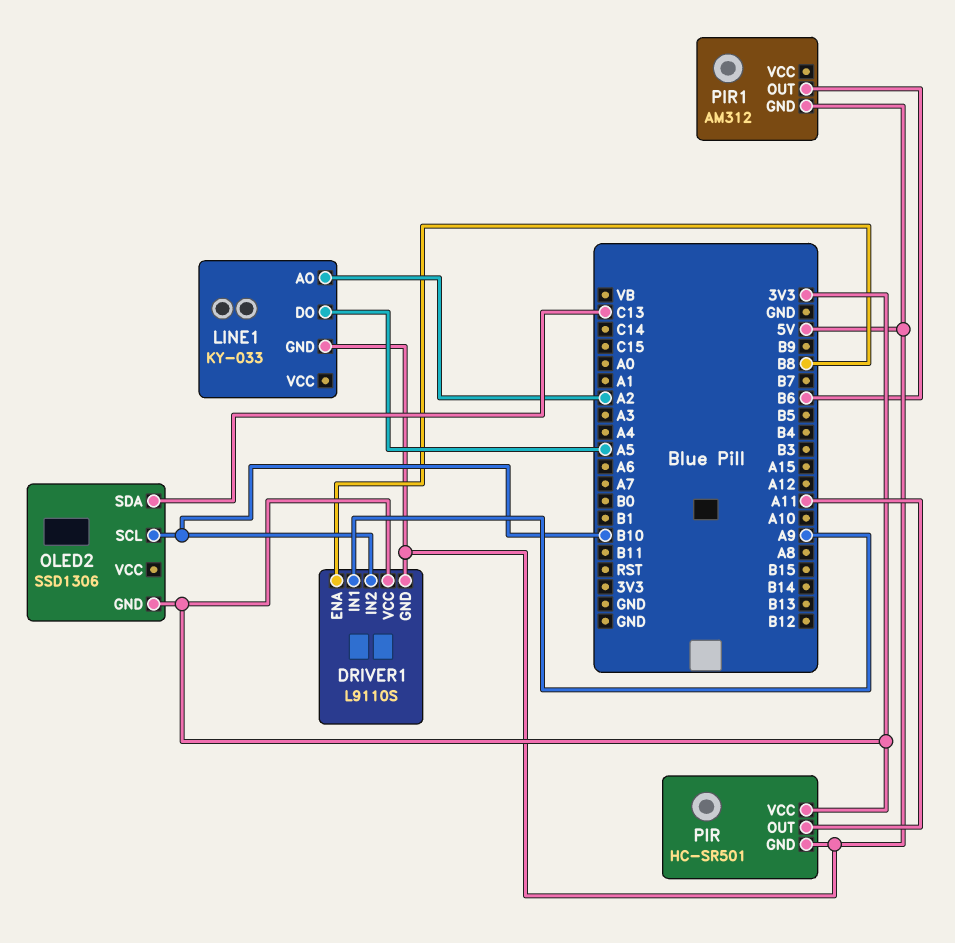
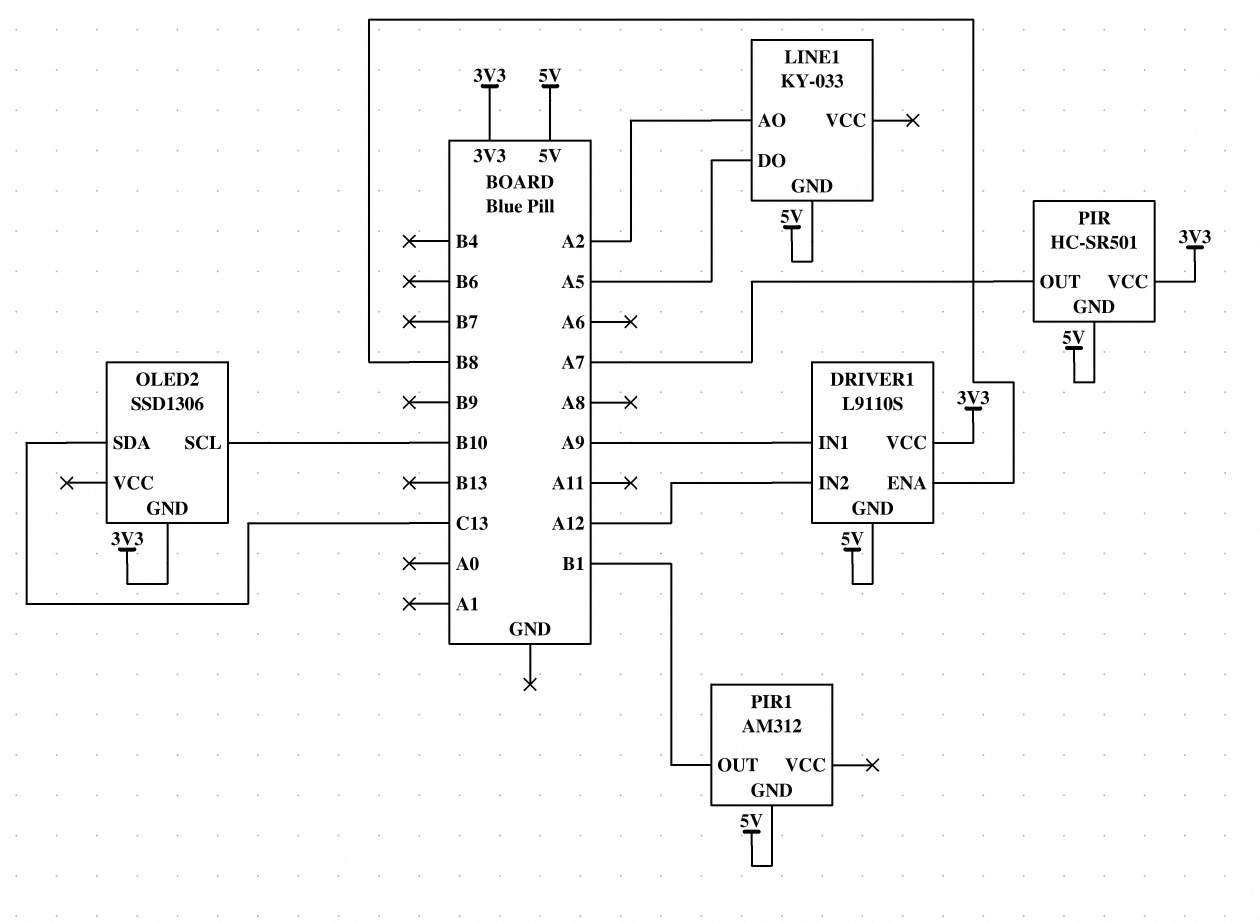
DRIVER1 pin IN2: B10 -> A12
PIR pin OUT: A11 -> A7
PIR1 pin OUT: B6 -> B1

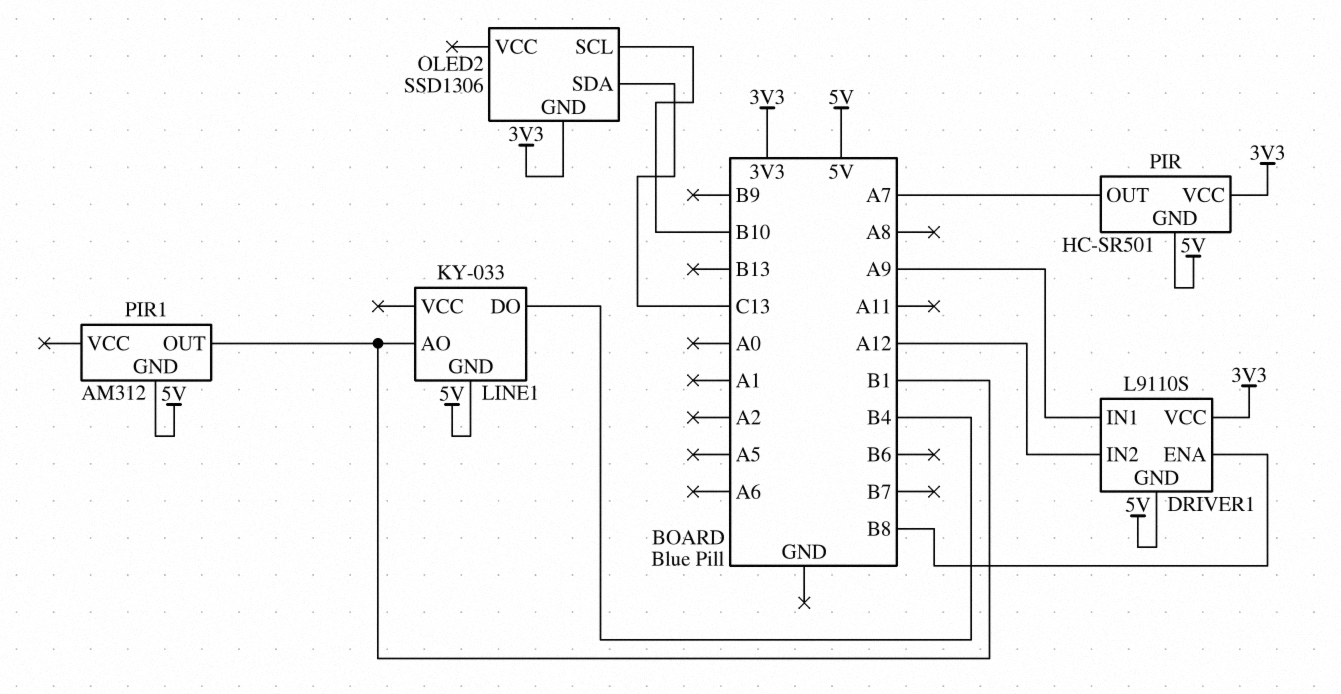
LINE1 pin AO: A2 -> B1
LINE1 pin DO: A5 -> B4

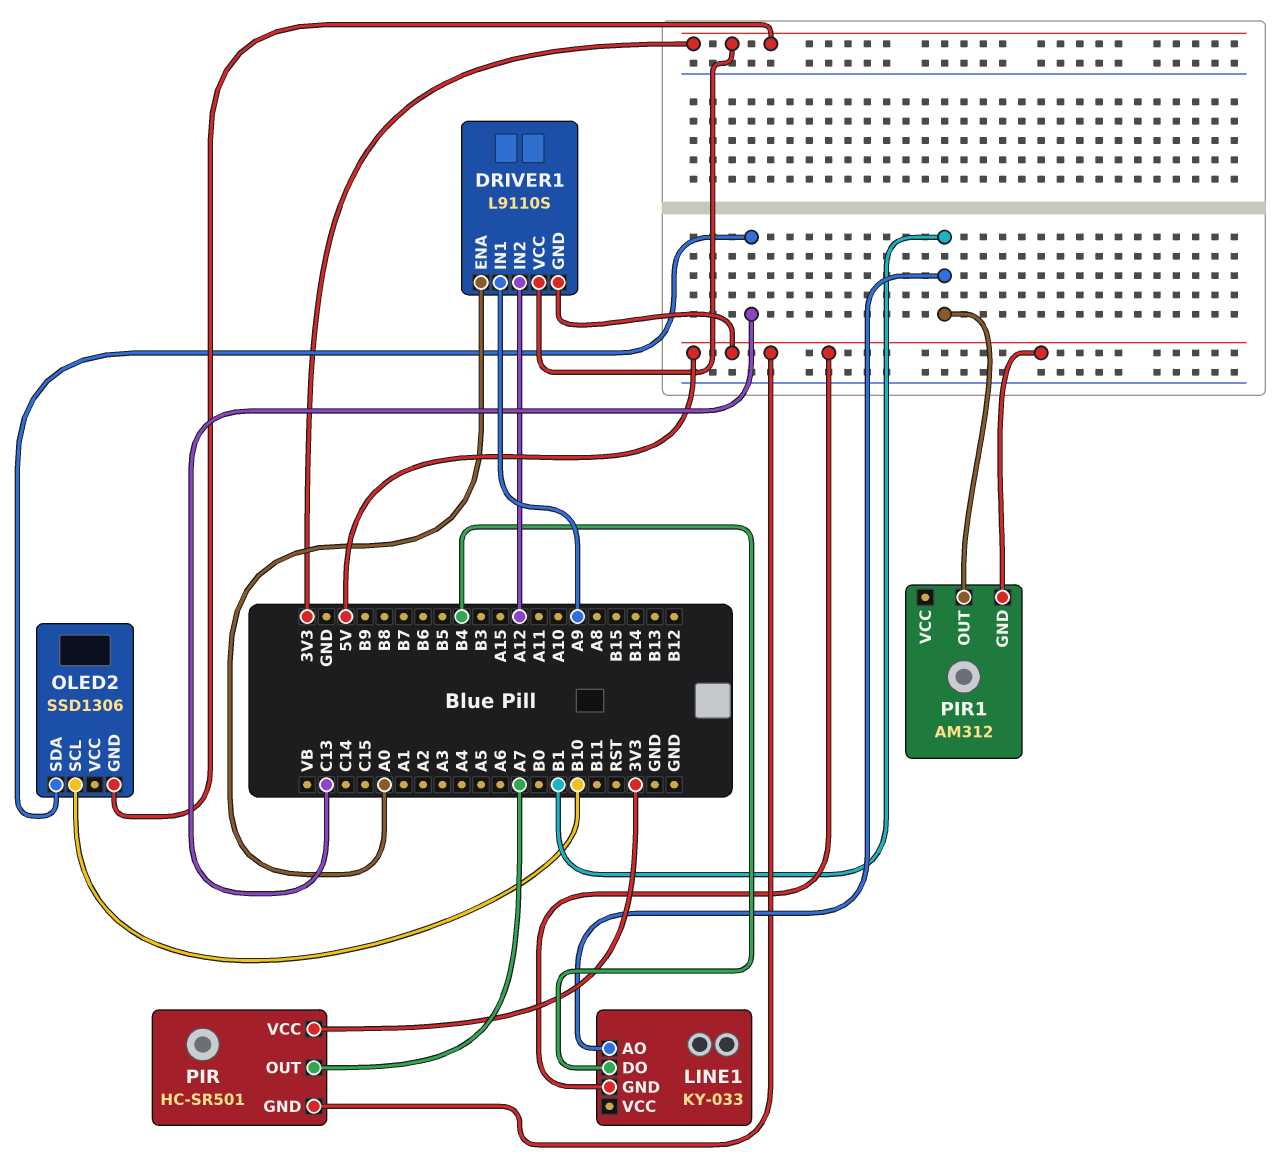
DRIVER1 pin ENA: B8 -> A0

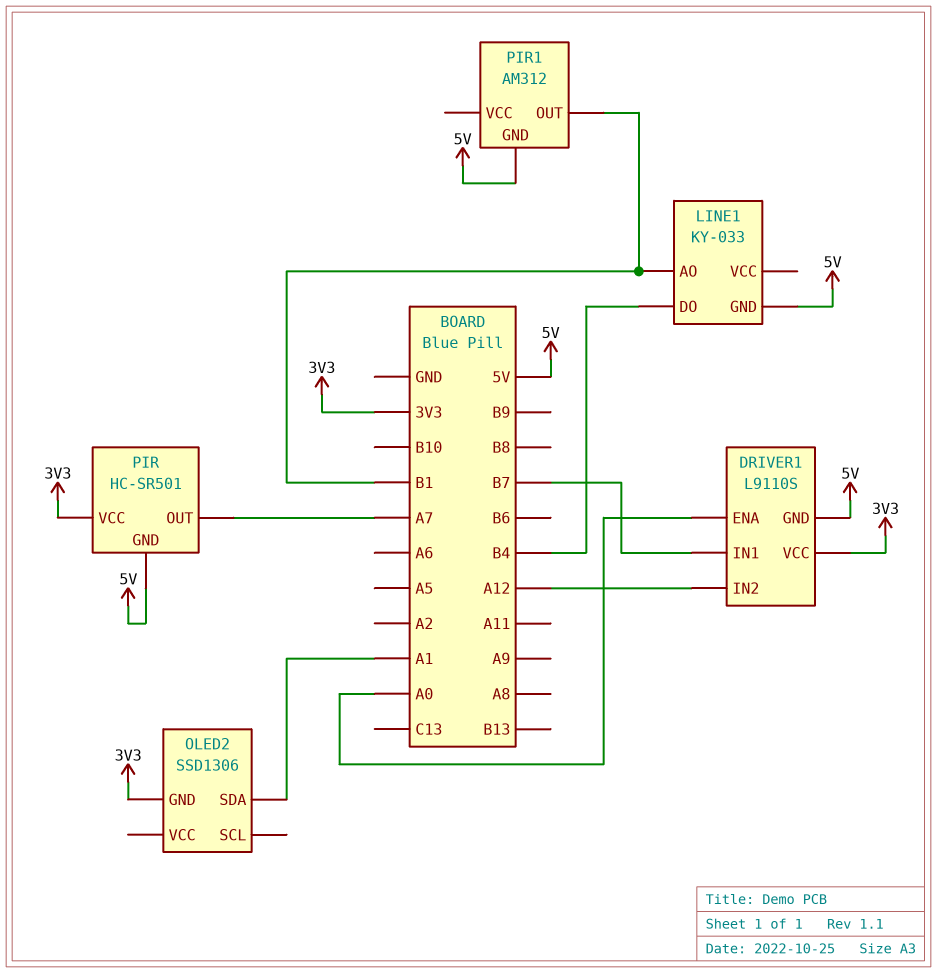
DRIVER1 pin IN1: A9 -> B7
OLED2 pin SCL: B10 -> none
OLED2 pin SDA: C13 -> A1

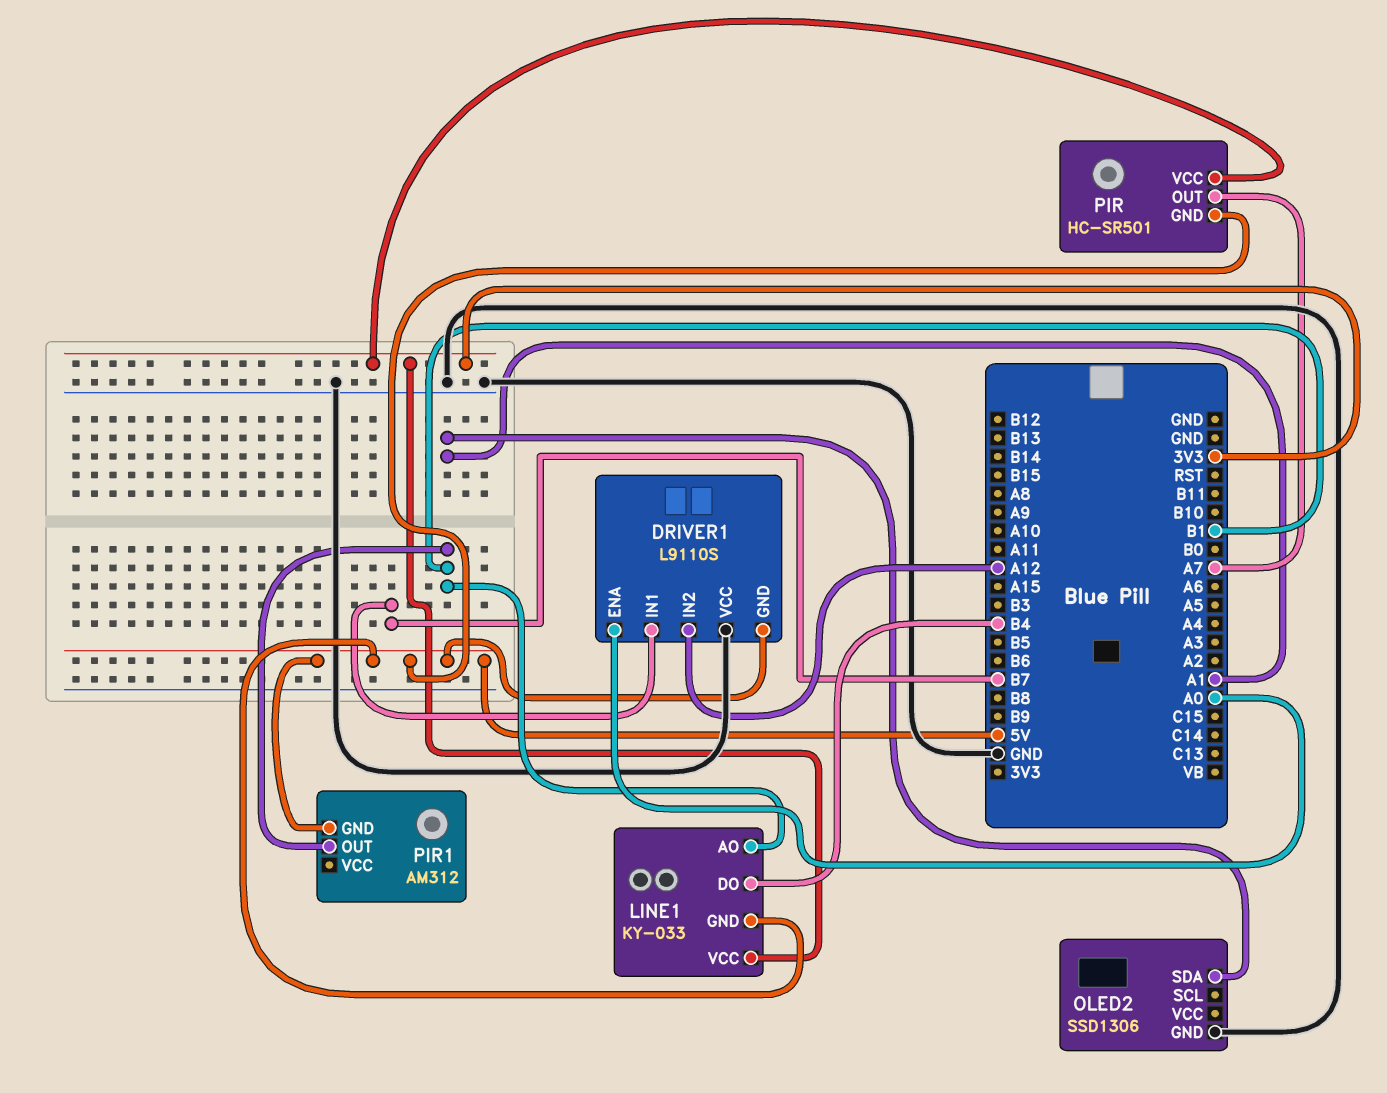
DRIVER1 pin VCC: 3V3 -> GND
LINE1 pin VCC: none -> 3V3
OLED2 pin GND: 3V3 -> GND

